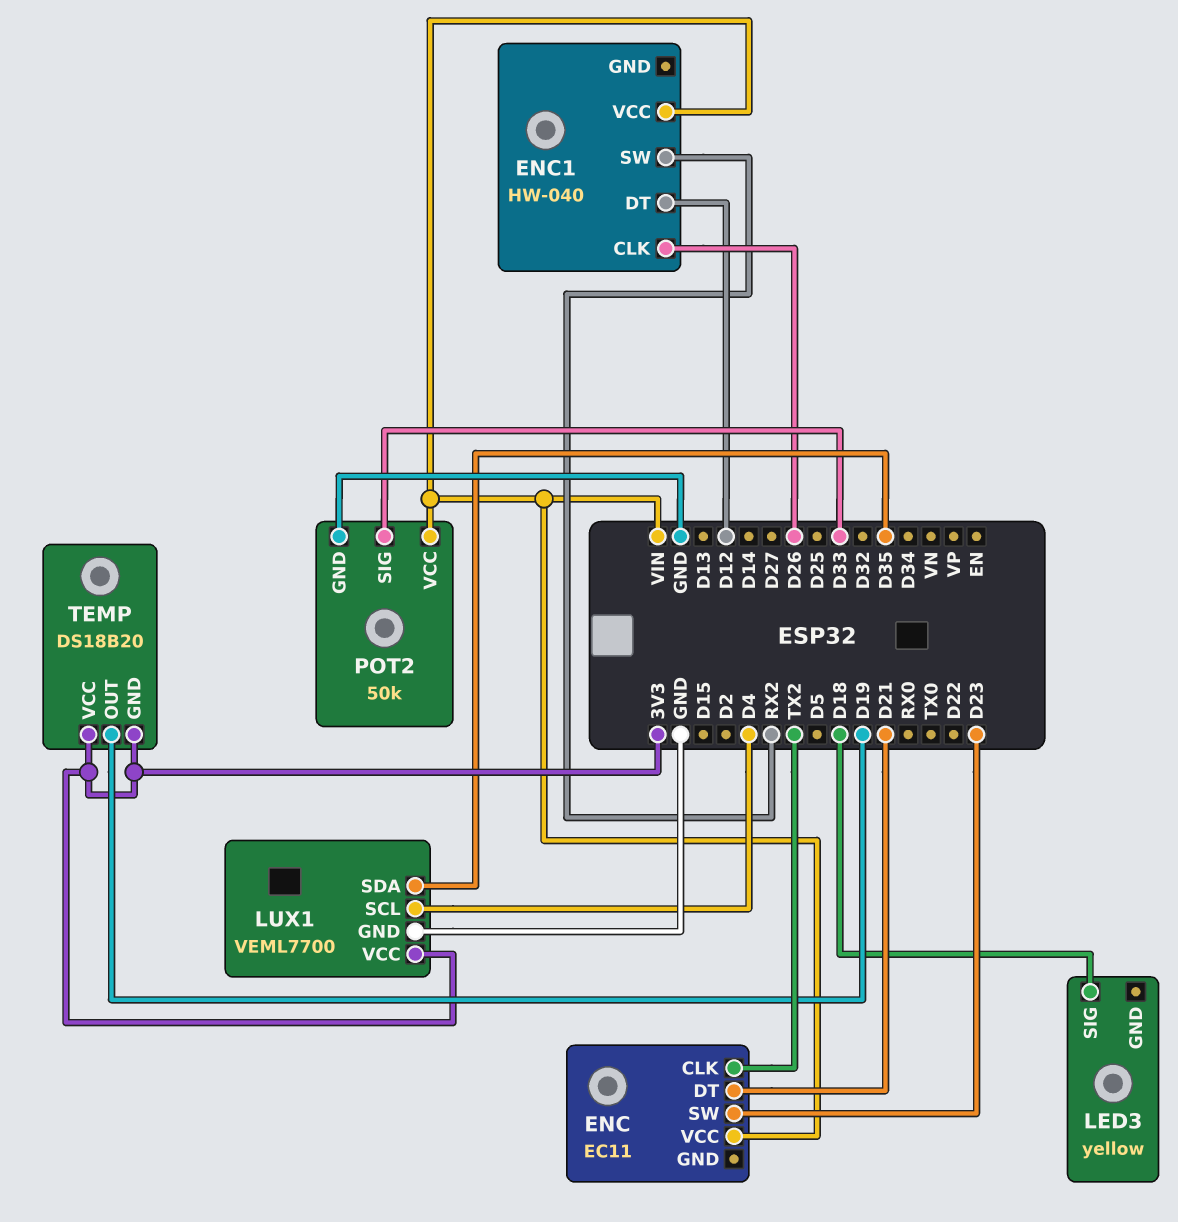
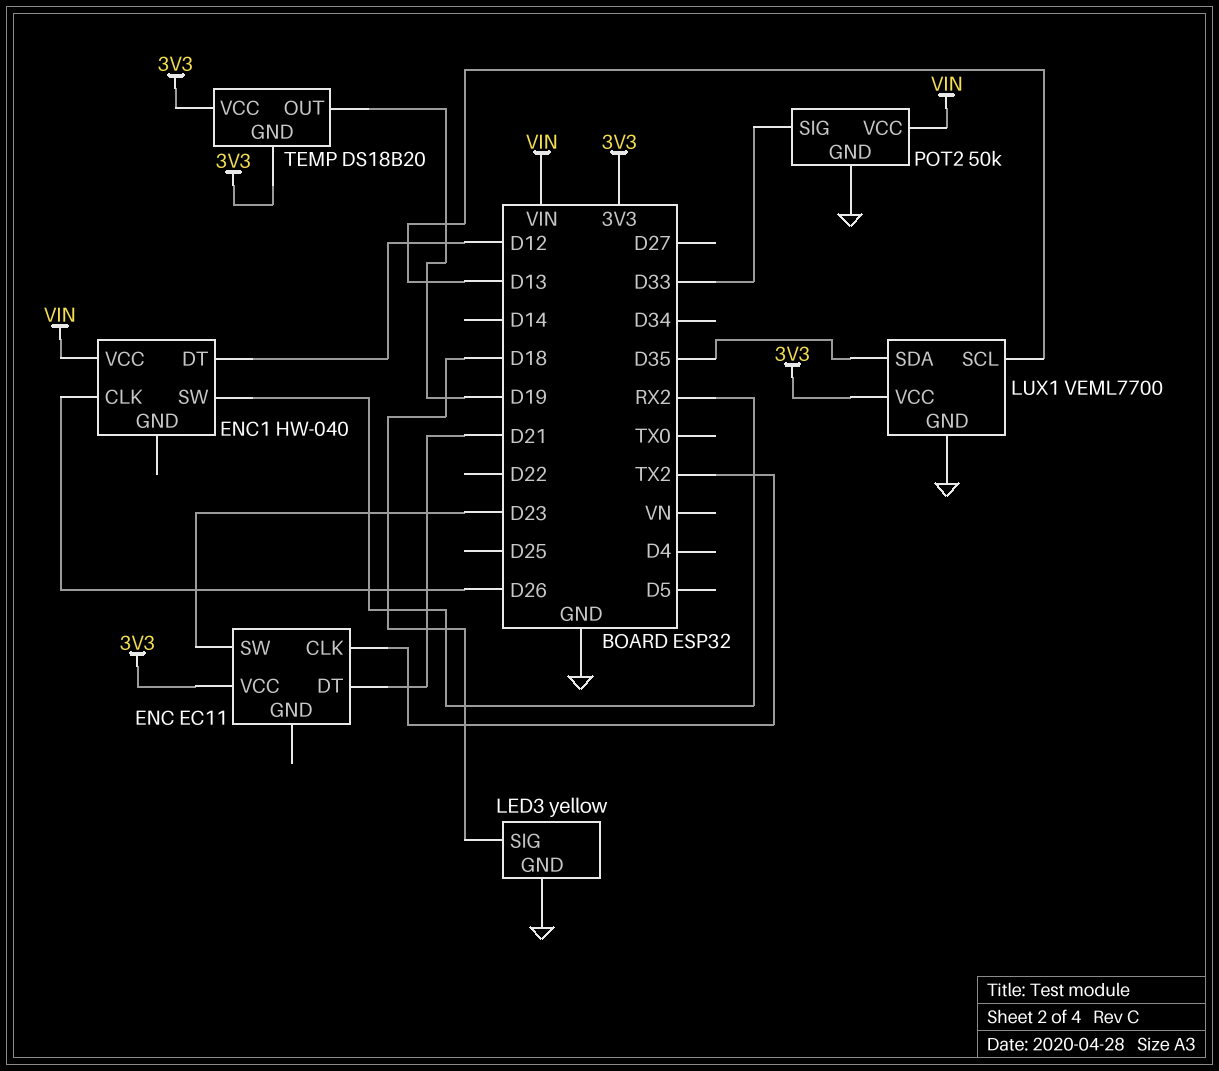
ENC pin VCC: VIN -> 3V3
LED3 pin GND: none -> GND
LUX1 pin SCL: D4 -> D13

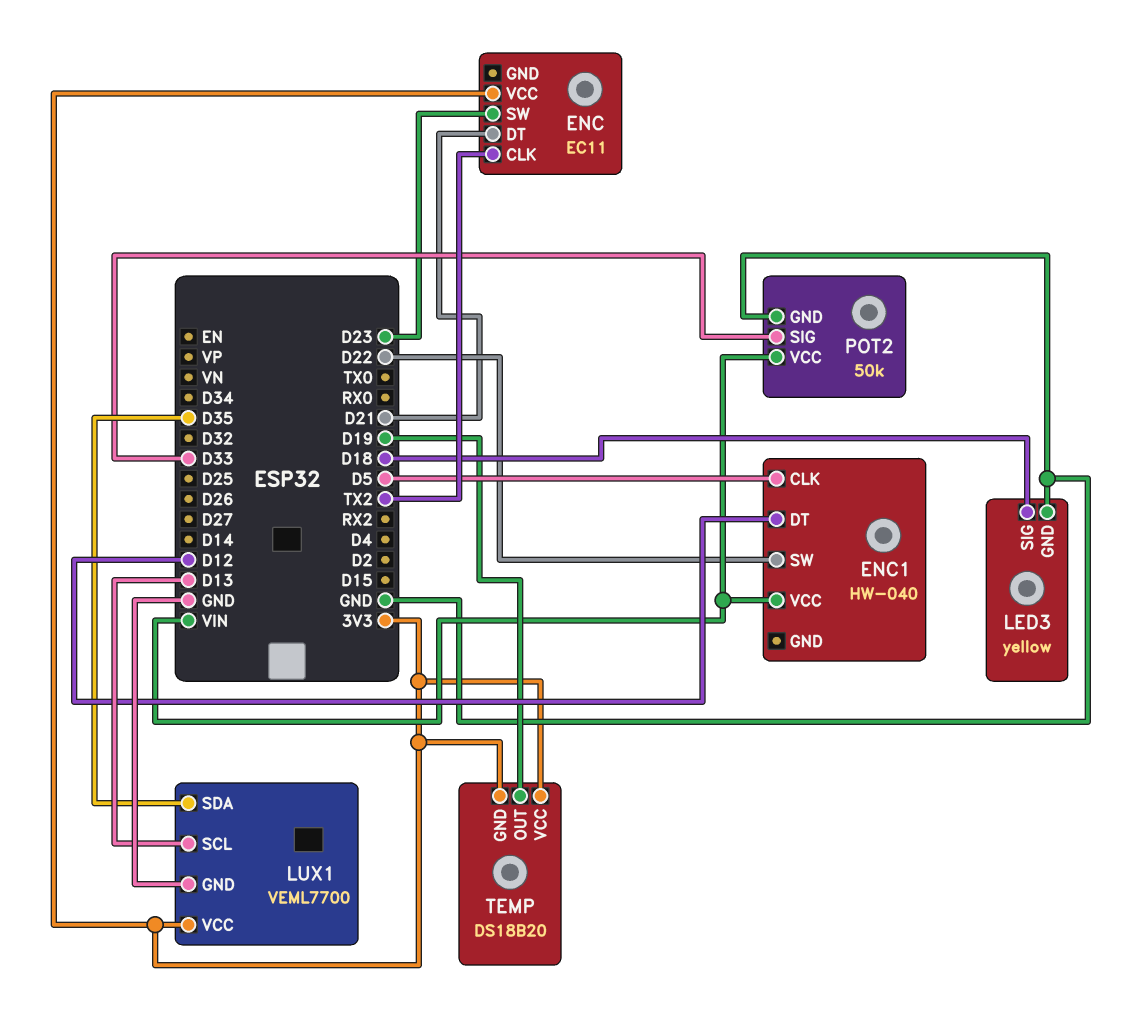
ENC1 pin CLK: D26 -> D5
ENC1 pin SW: RX2 -> D22

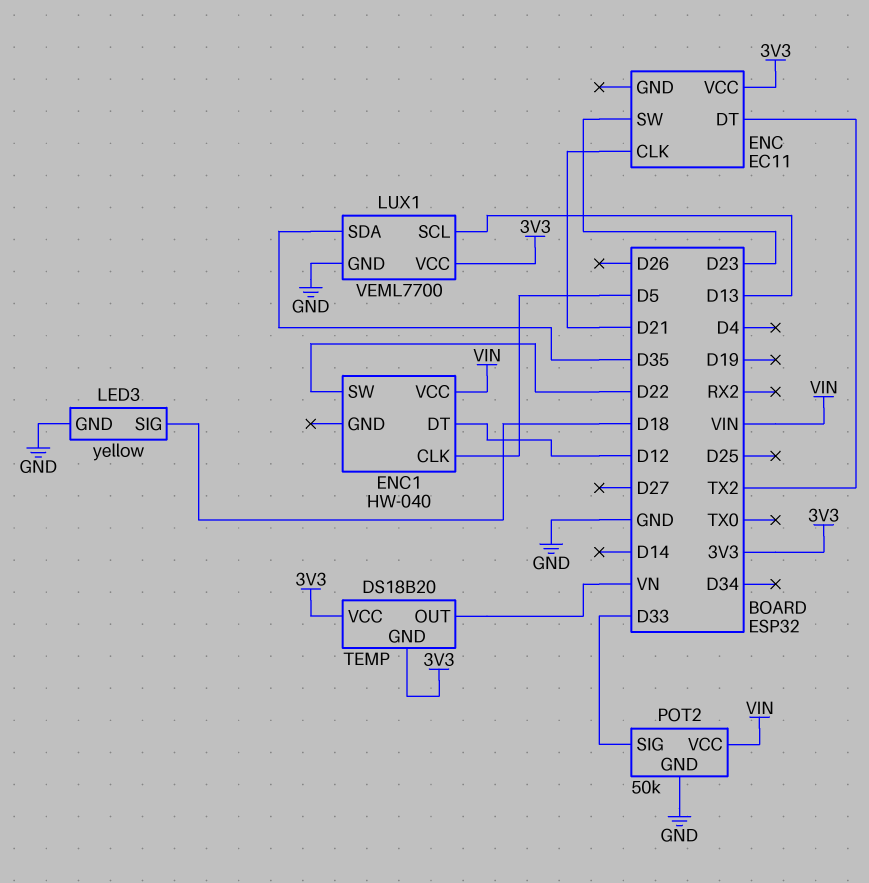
ENC pin CLK: TX2 -> D21
ENC pin DT: D21 -> TX2
TEMP pin OUT: D19 -> VN

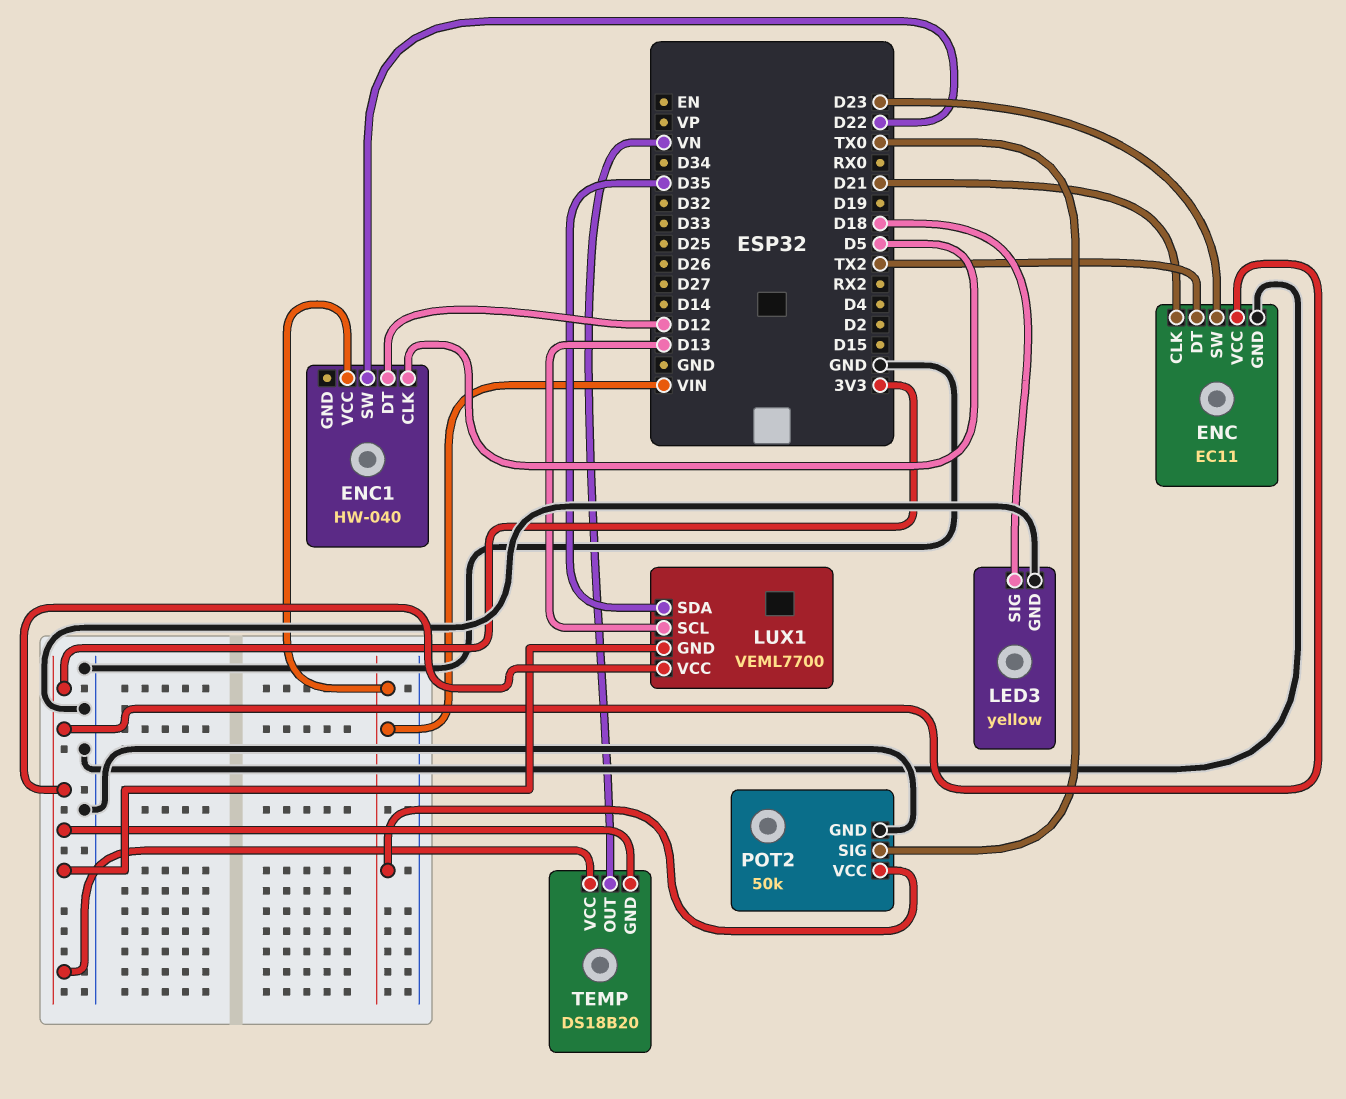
ENC pin GND: none -> GND
LUX1 pin GND: GND -> 3V3
POT2 pin SIG: D33 -> TX0

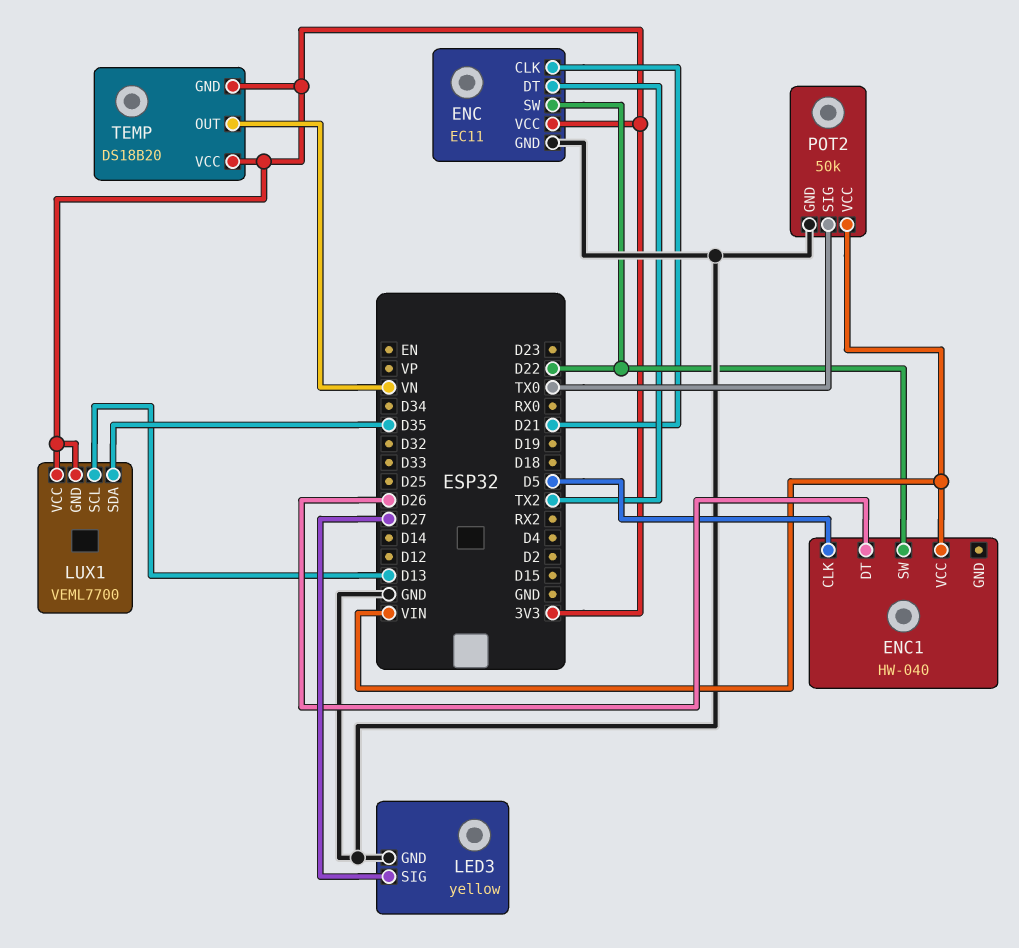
ENC pin SW: D23 -> D22
ENC1 pin DT: D12 -> D26
LED3 pin SIG: D18 -> D27

